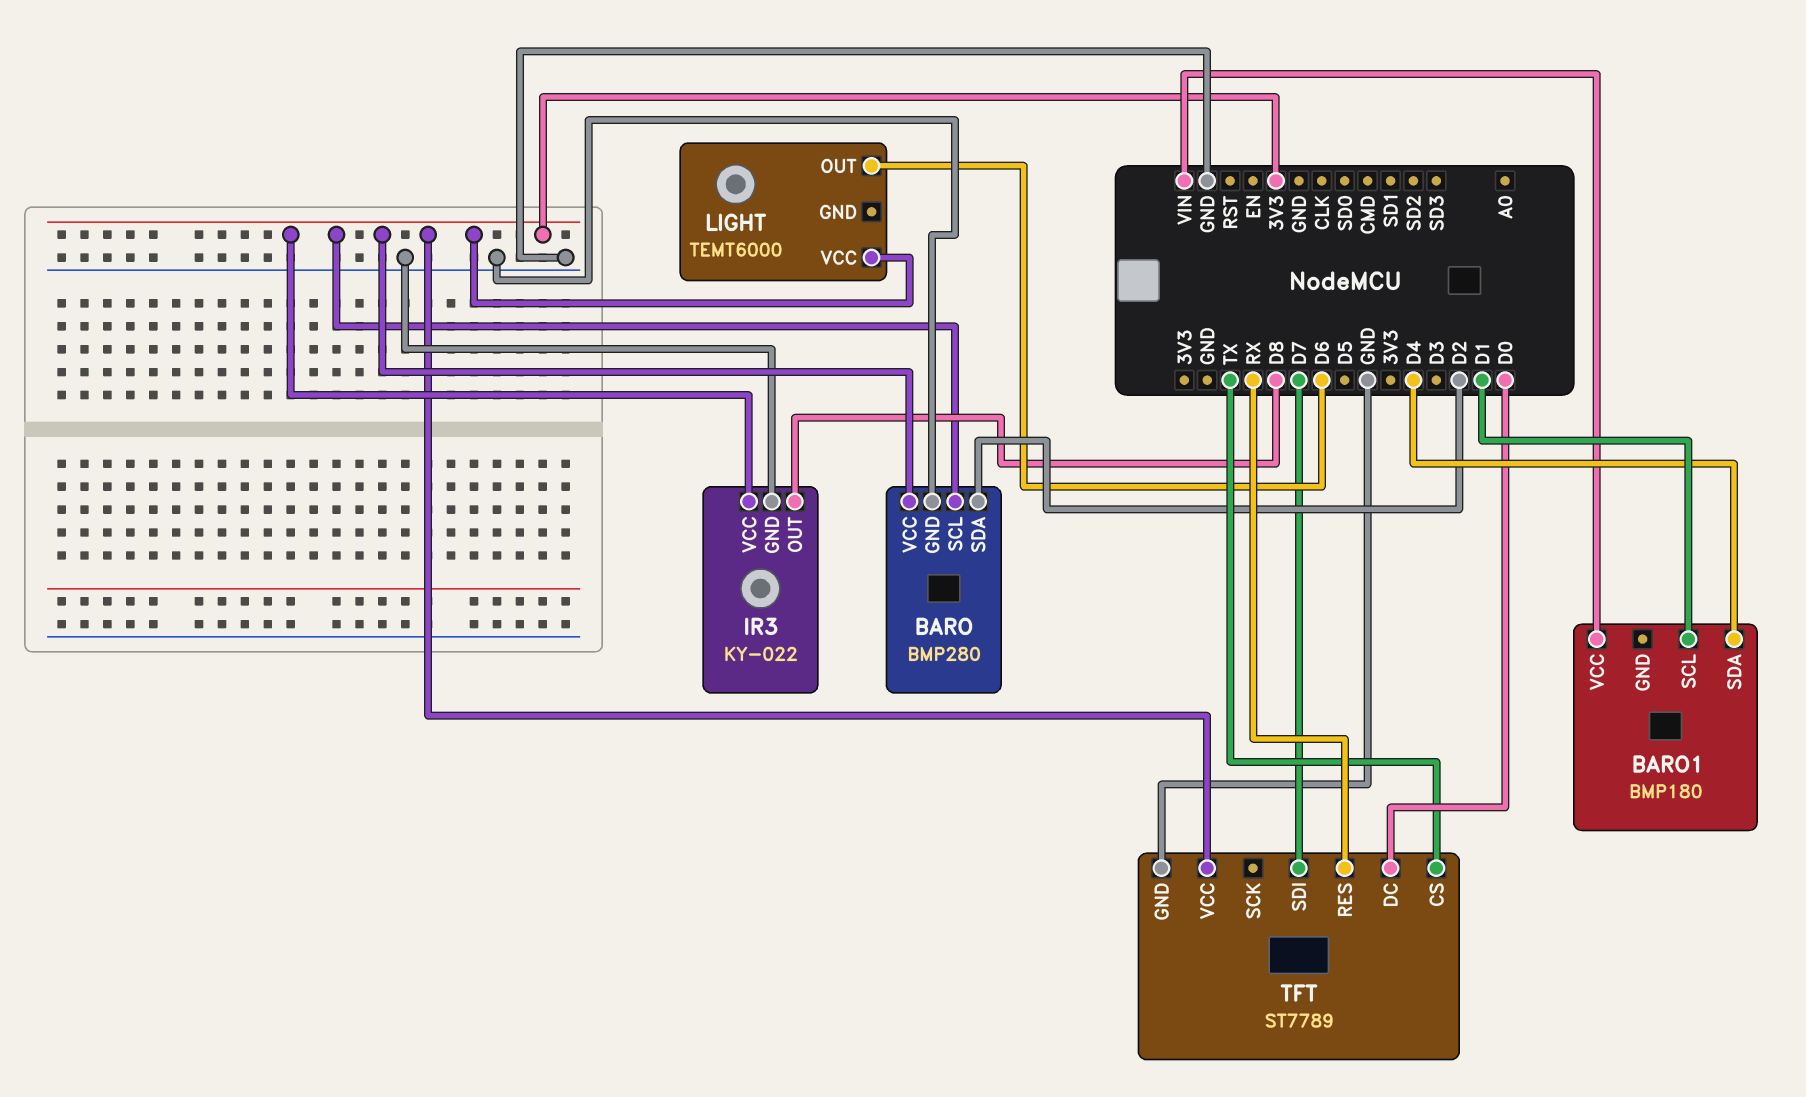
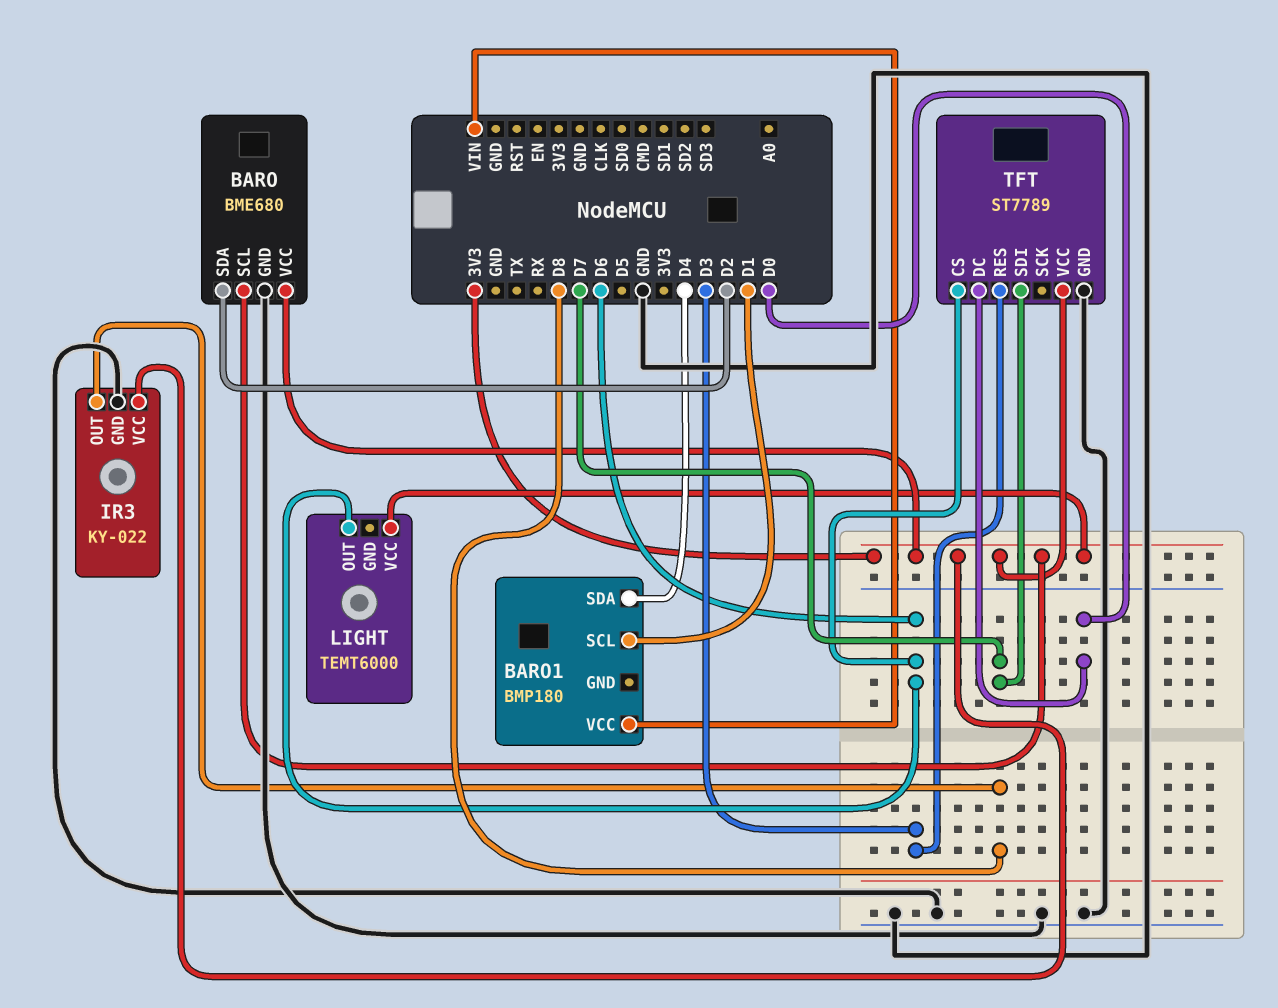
BARO: BMP280 -> BME680
TFT pin CS: TX -> D6
TFT pin RES: RX -> D3

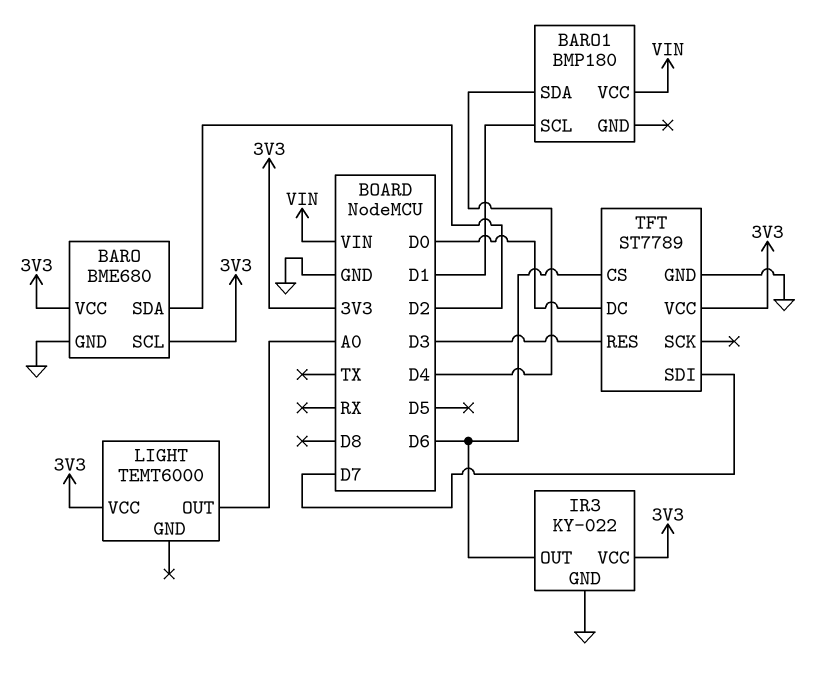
IR3 pin OUT: D8 -> D6
LIGHT pin OUT: D6 -> A0

